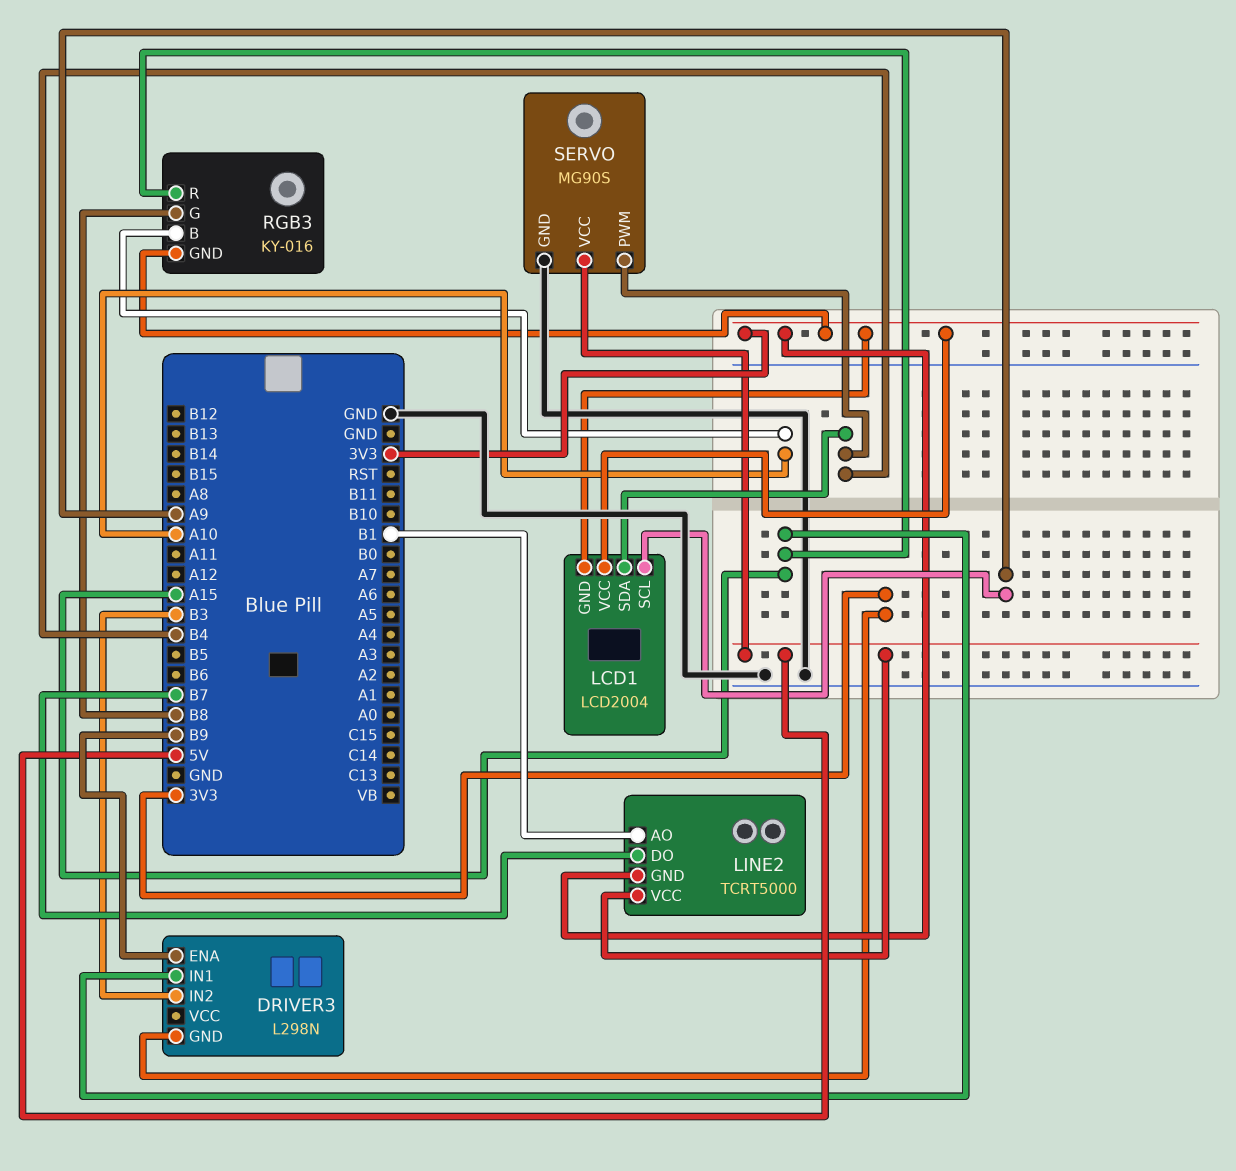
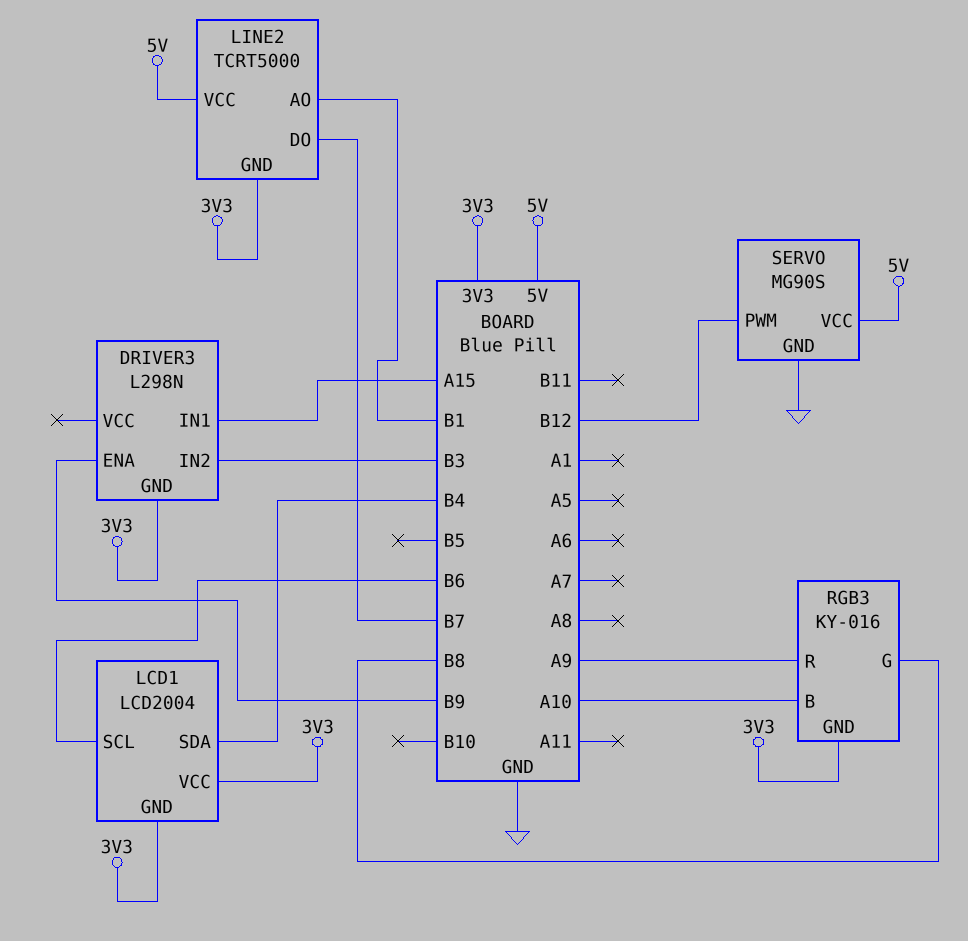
LCD1 pin SCL: A9 -> B6
RGB3 pin R: A15 -> A9
SERVO pin PWM: B4 -> B12

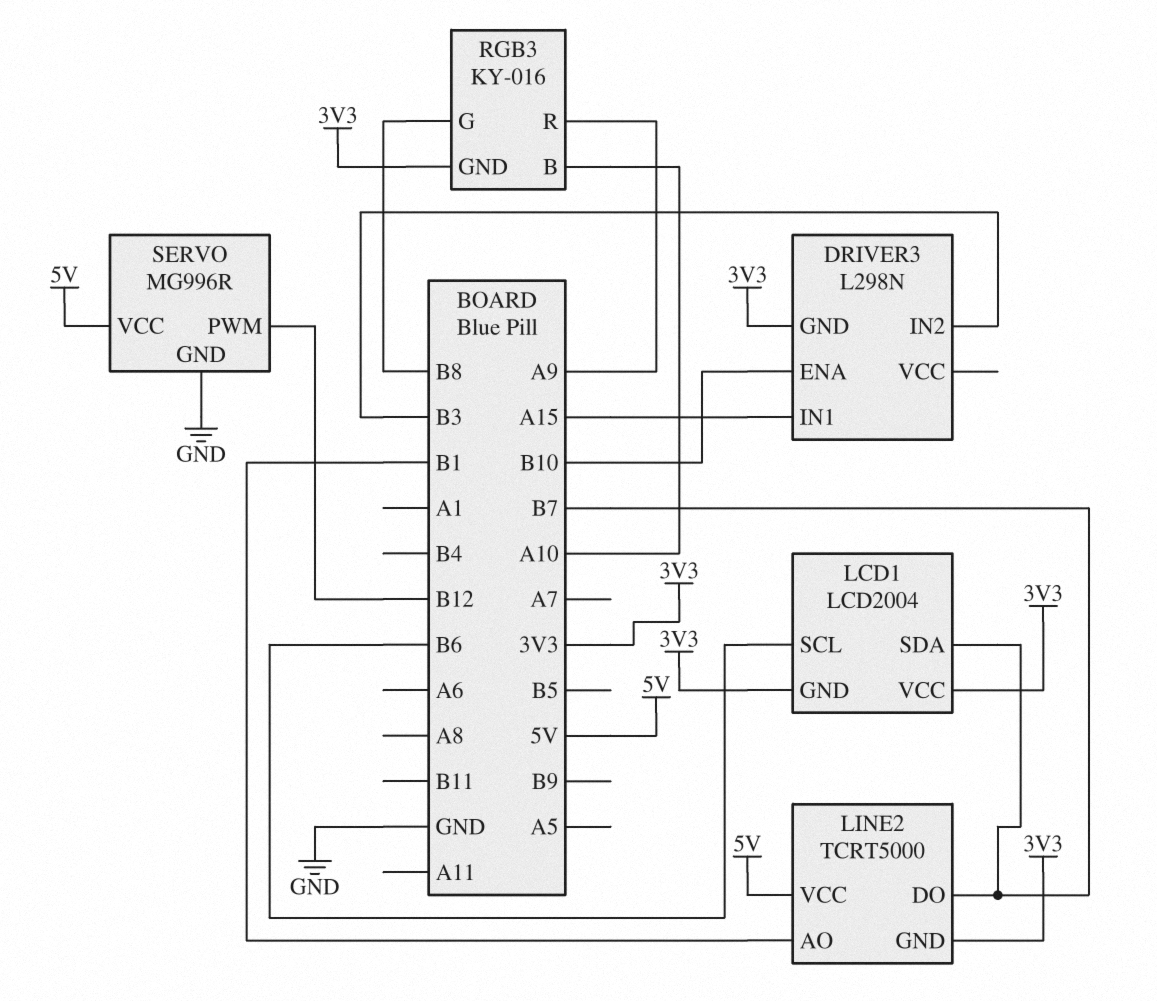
DRIVER3 pin ENA: B9 -> B10
LCD1 pin SDA: B4 -> B7
SERVO: MG90S -> MG996R

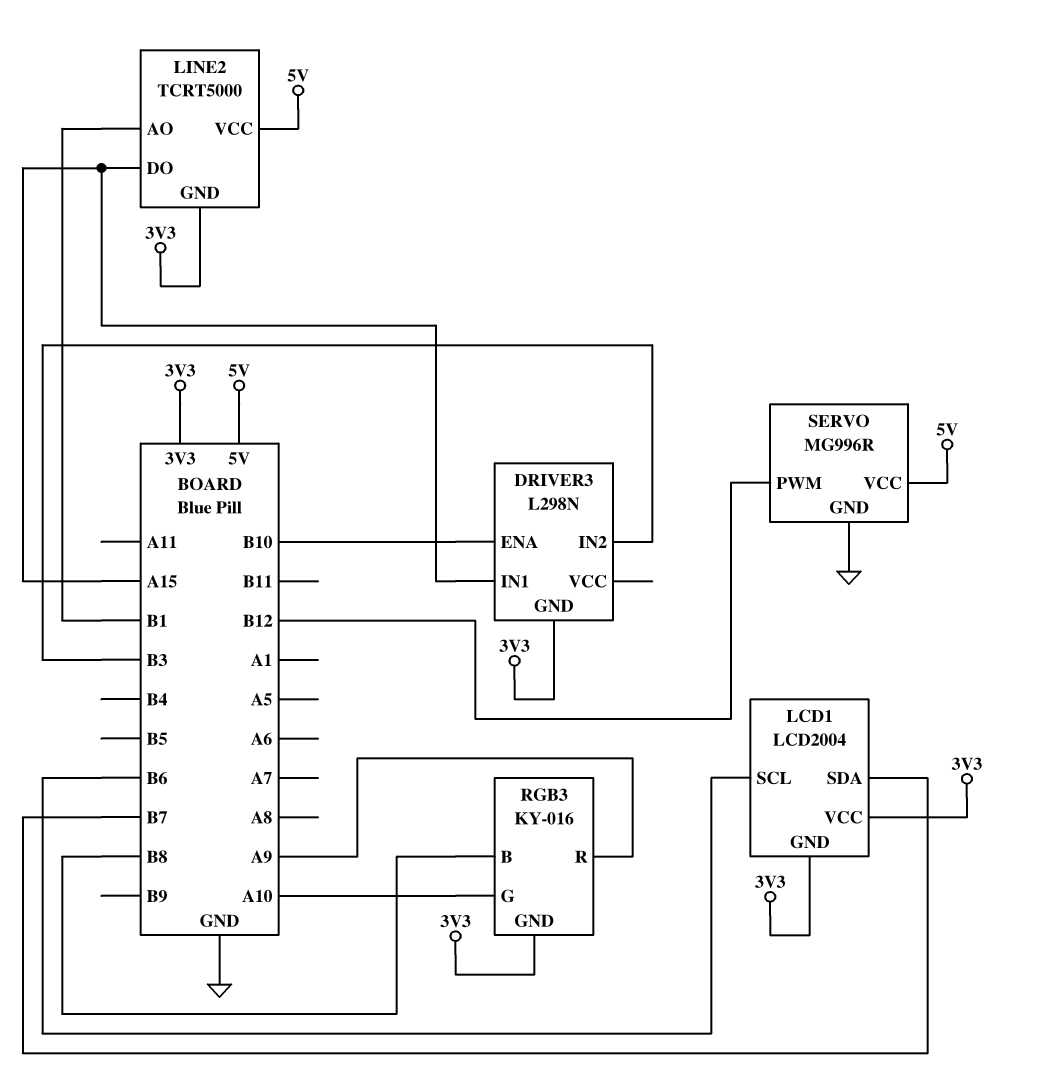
LINE2 pin DO: B7 -> A15
RGB3 pin B: A10 -> B8
RGB3 pin G: B8 -> A10

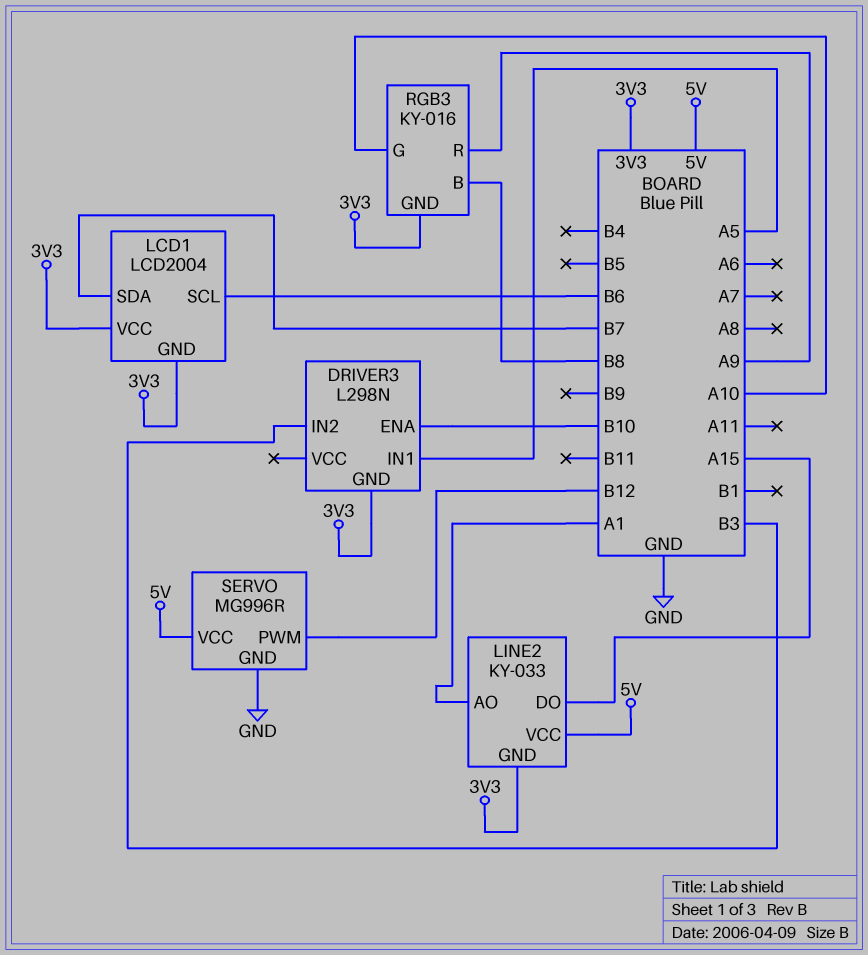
DRIVER3 pin IN1: A15 -> A5
LINE2: TCRT5000 -> KY-033
LINE2 pin AO: B1 -> A1

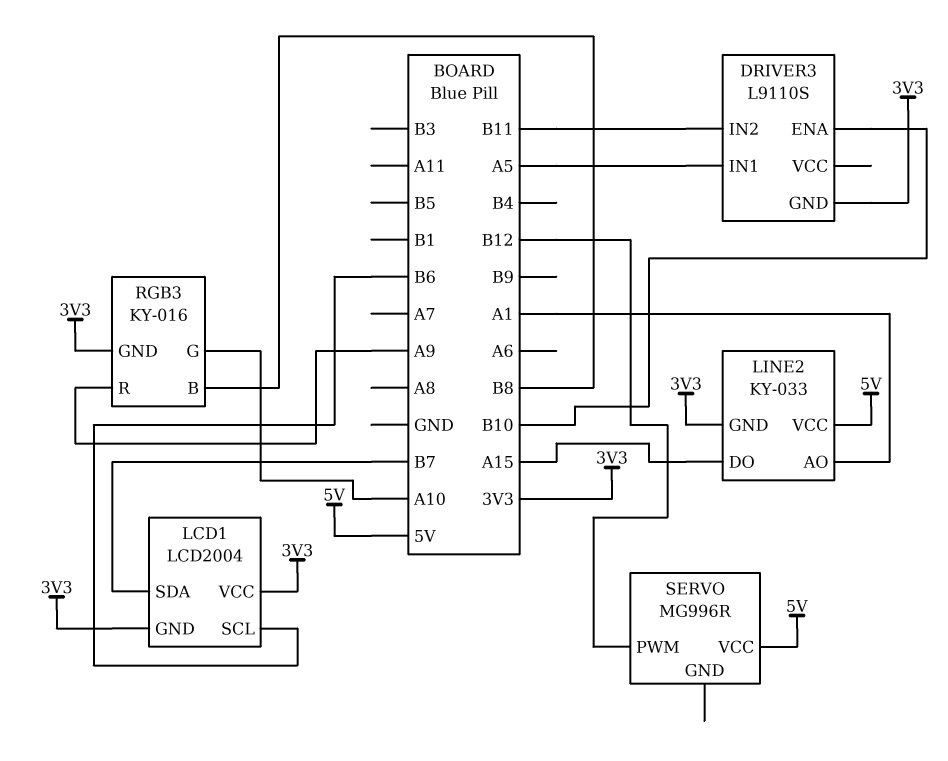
DRIVER3: L298N -> L9110S
DRIVER3 pin IN2: B3 -> B11
SERVO pin GND: GND -> none

